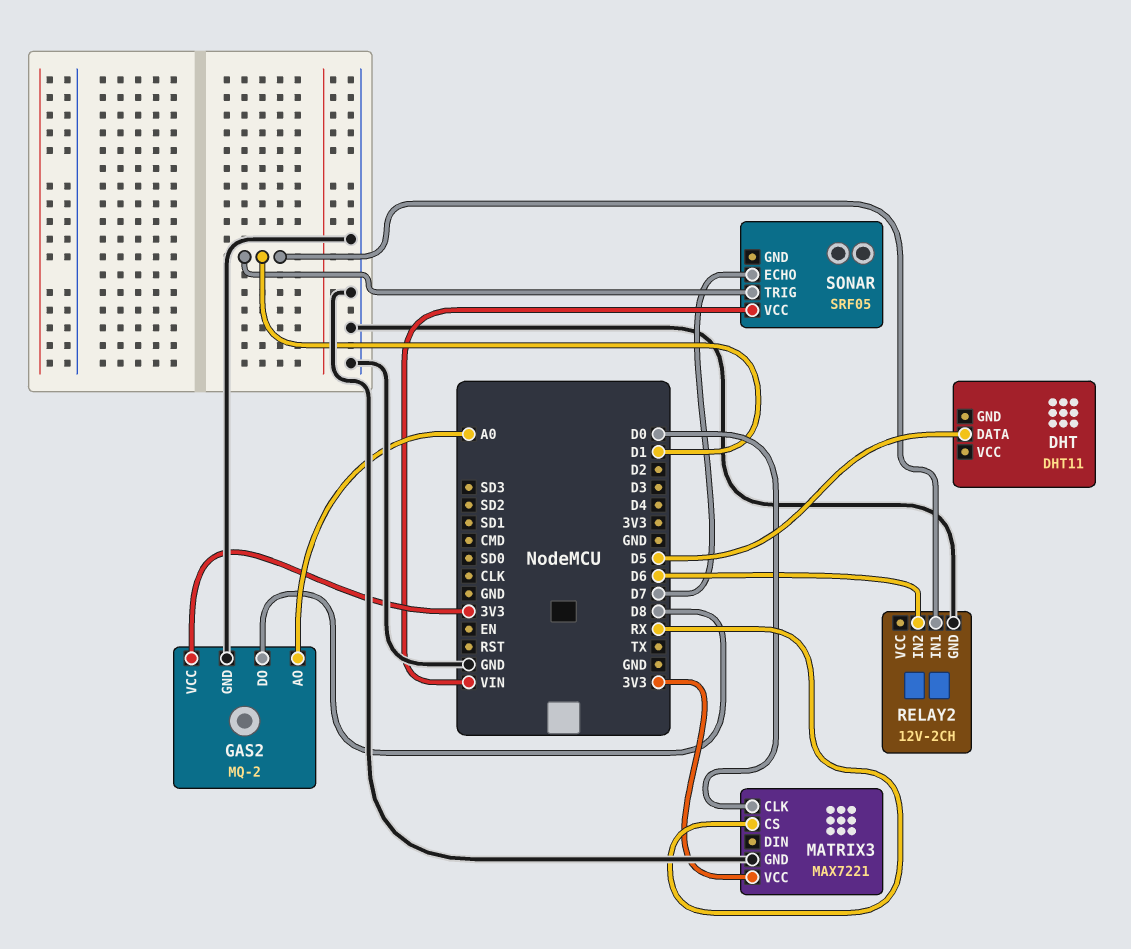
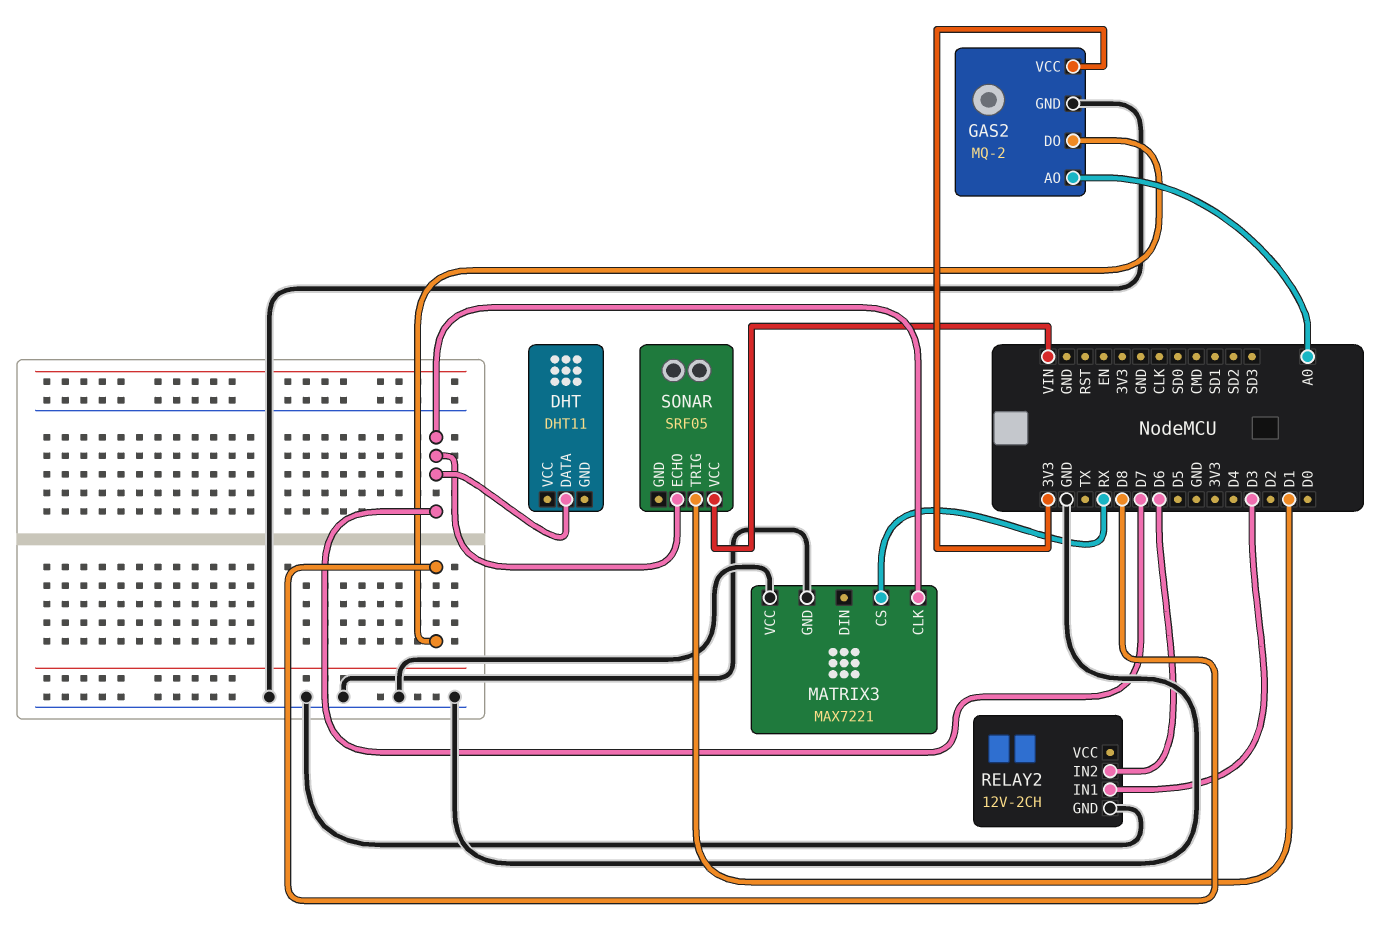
DHT pin DATA: D5 -> D7
MATRIX3 pin CLK: D0 -> D7
MATRIX3 pin VCC: 3V3 -> GND
RELAY2 pin IN1: D1 -> D3

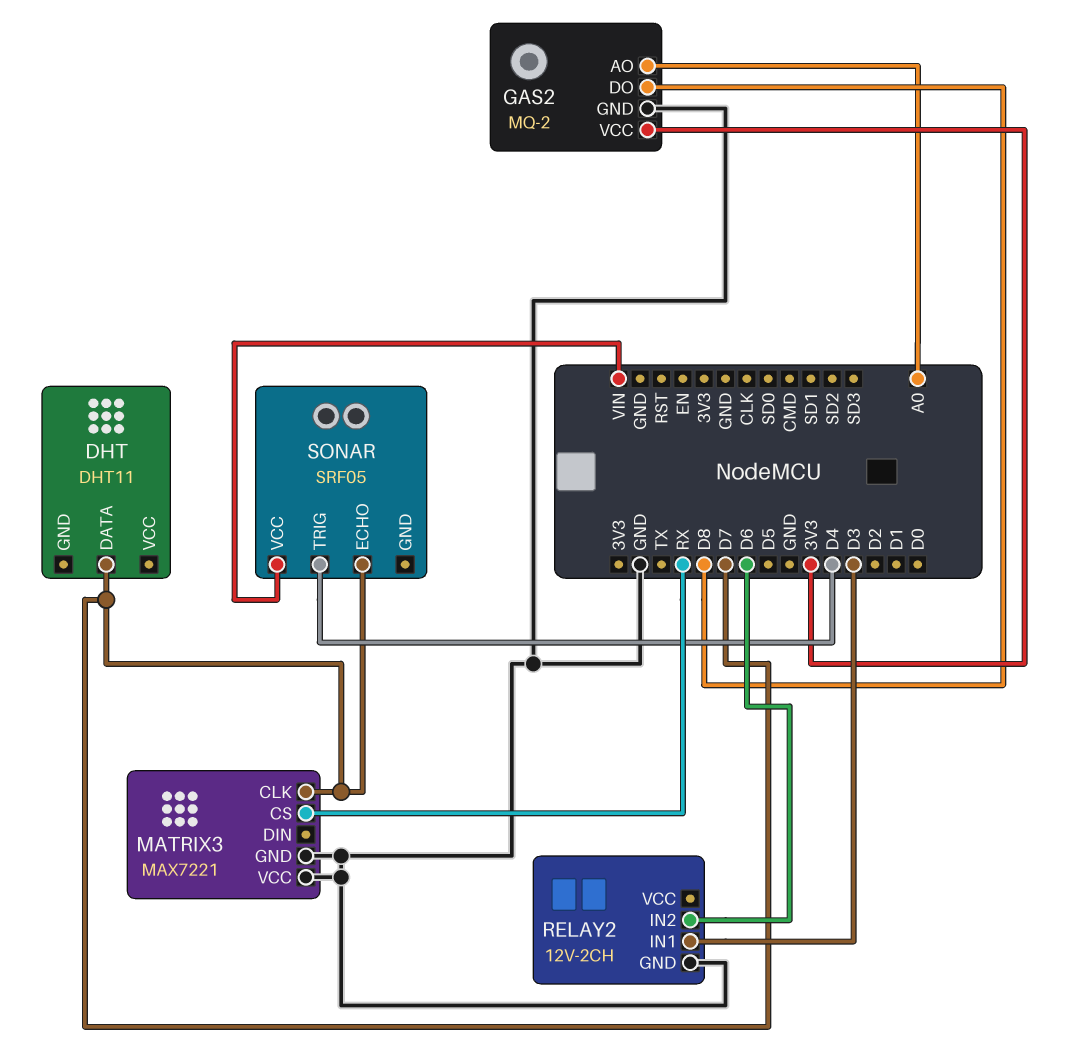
SONAR pin TRIG: D1 -> D4

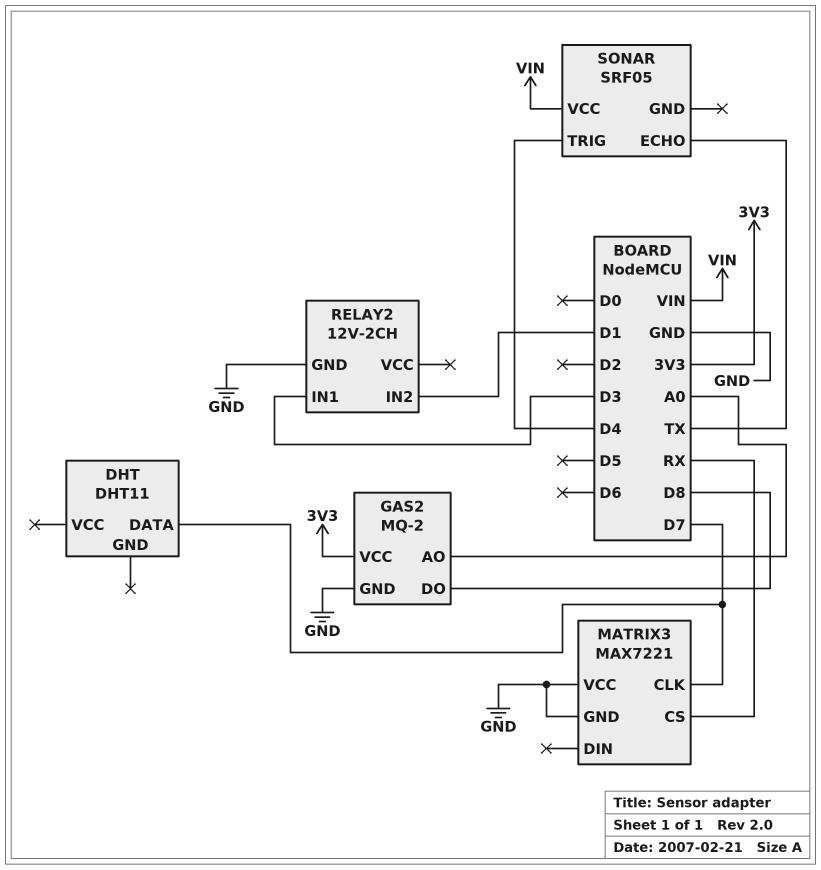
RELAY2 pin IN2: D6 -> D1
SONAR pin ECHO: D7 -> TX

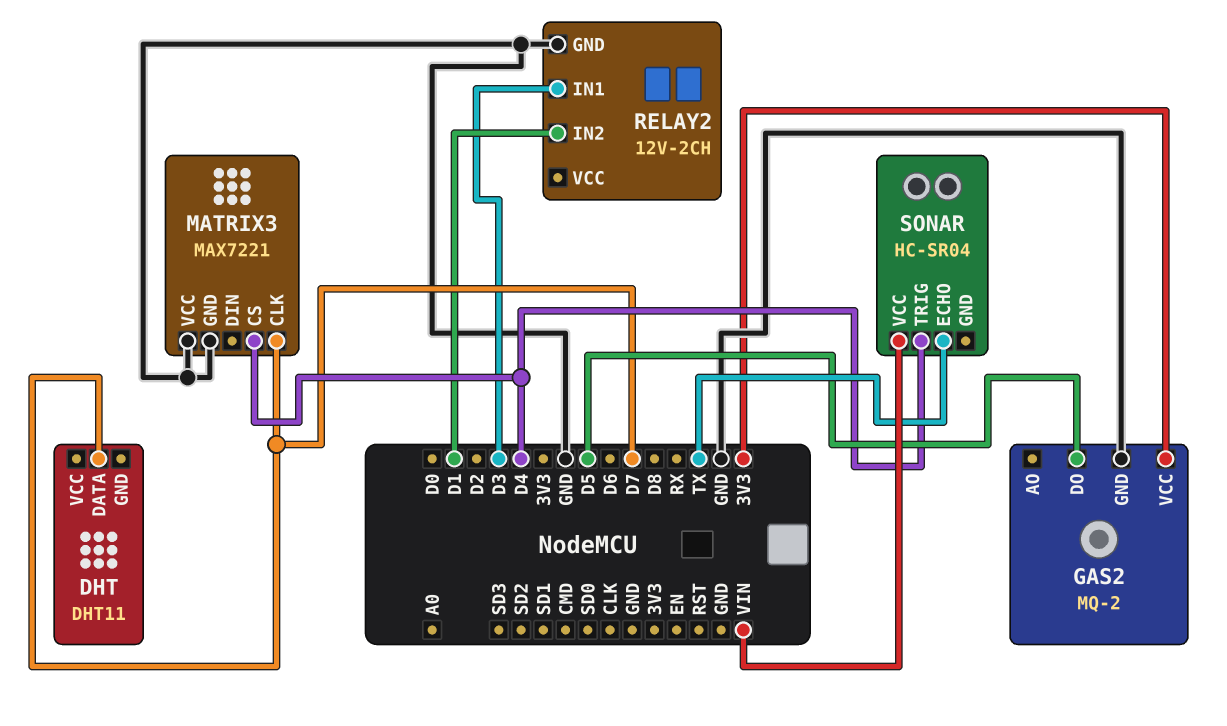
GAS2 pin AO: A0 -> none
GAS2 pin DO: D8 -> D5
MATRIX3 pin CS: RX -> D4
SONAR: SRF05 -> HC-SR04

